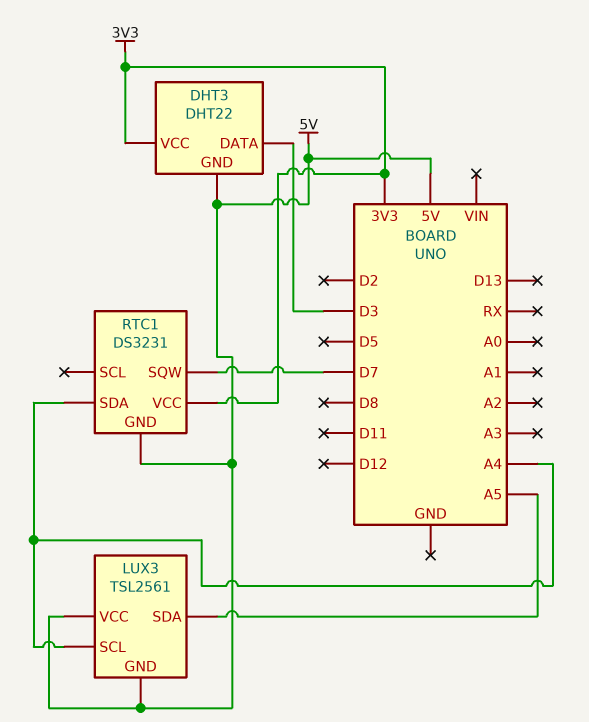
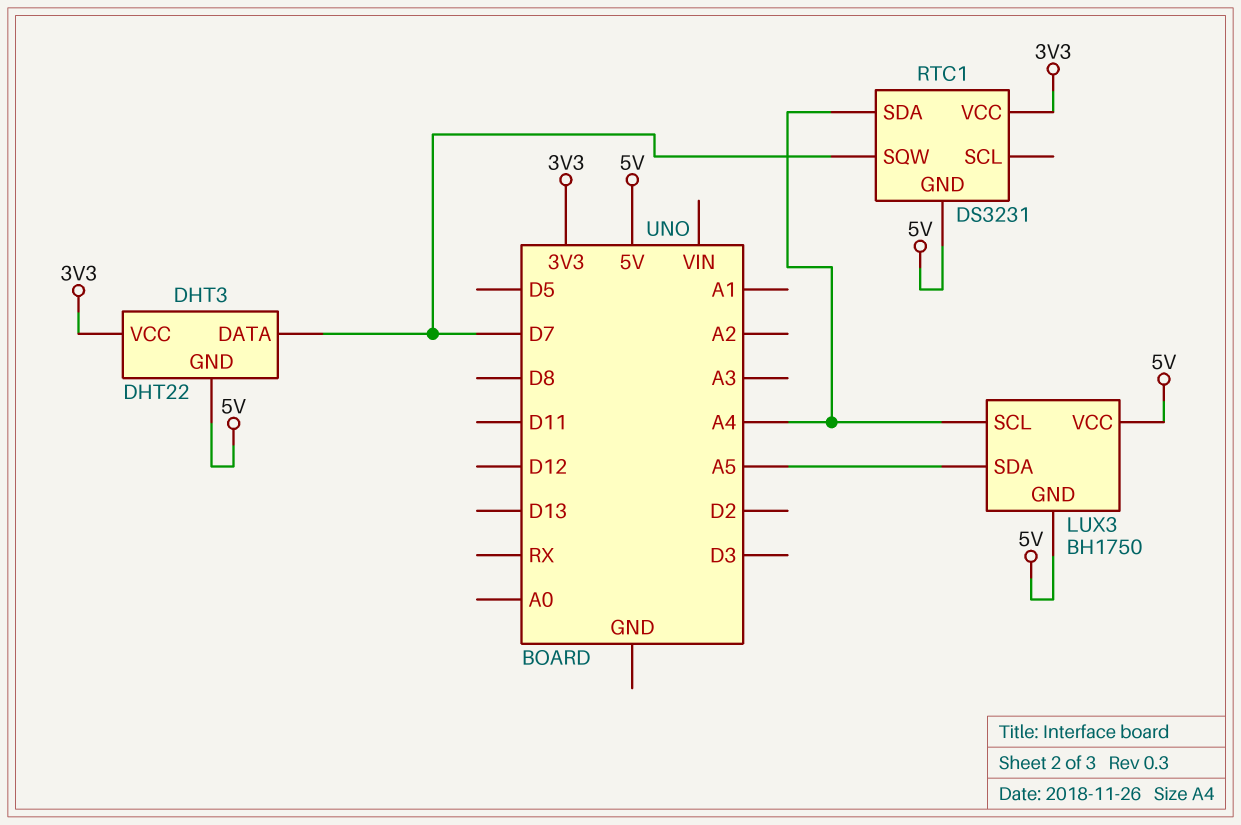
DHT3 pin DATA: D3 -> D7
LUX3: TSL2561 -> BH1750

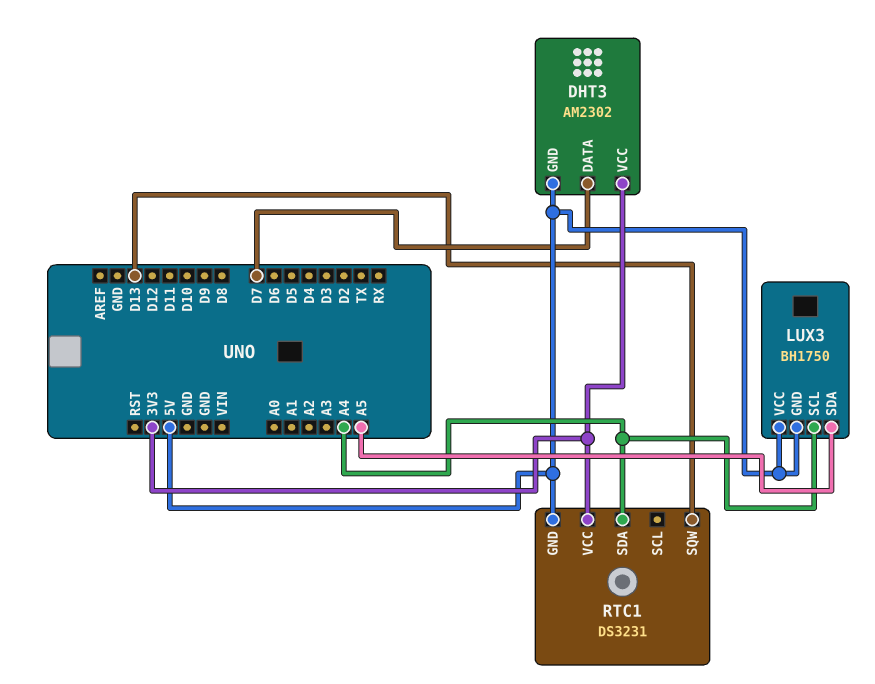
DHT3: DHT22 -> AM2302
RTC1 pin SQW: D7 -> D13

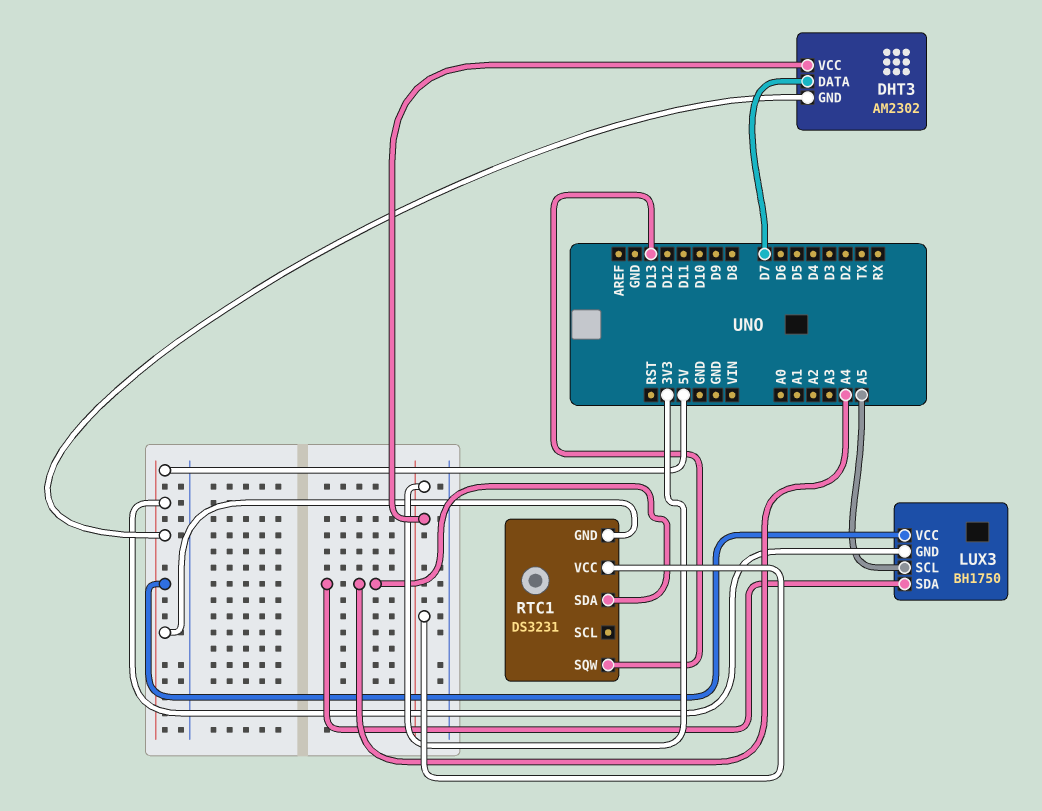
LUX3 pin SCL: A4 -> A5
LUX3 pin SDA: A5 -> A4

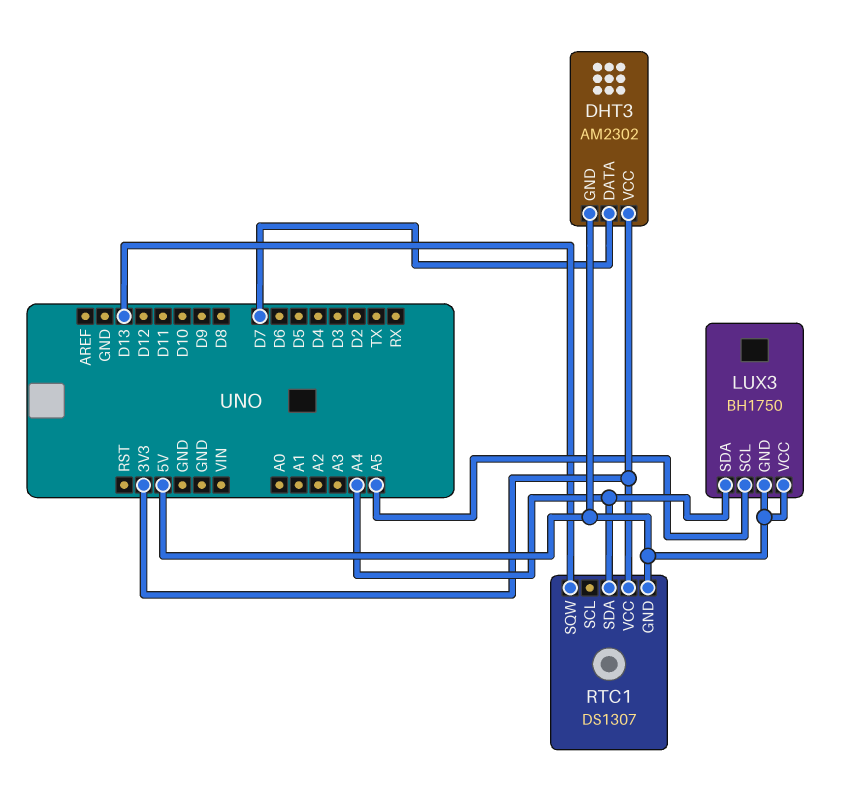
RTC1: DS3231 -> DS1307

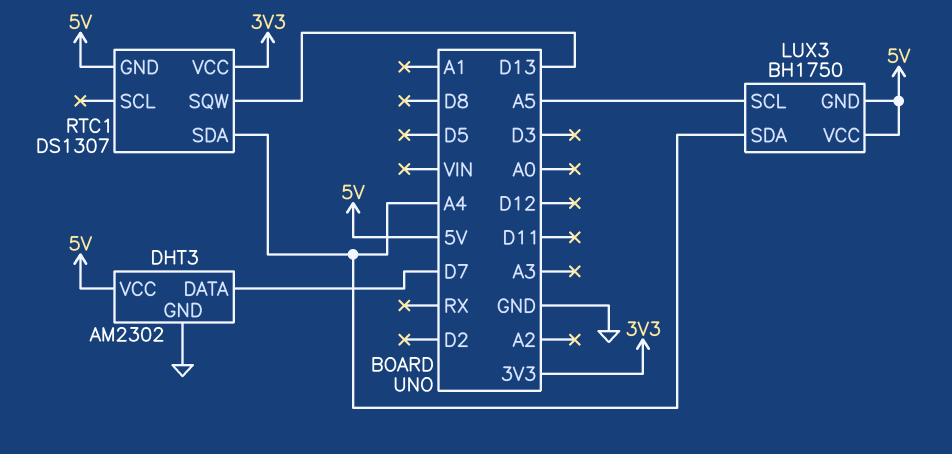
DHT3 pin GND: 5V -> GND
DHT3 pin VCC: 3V3 -> 5V

